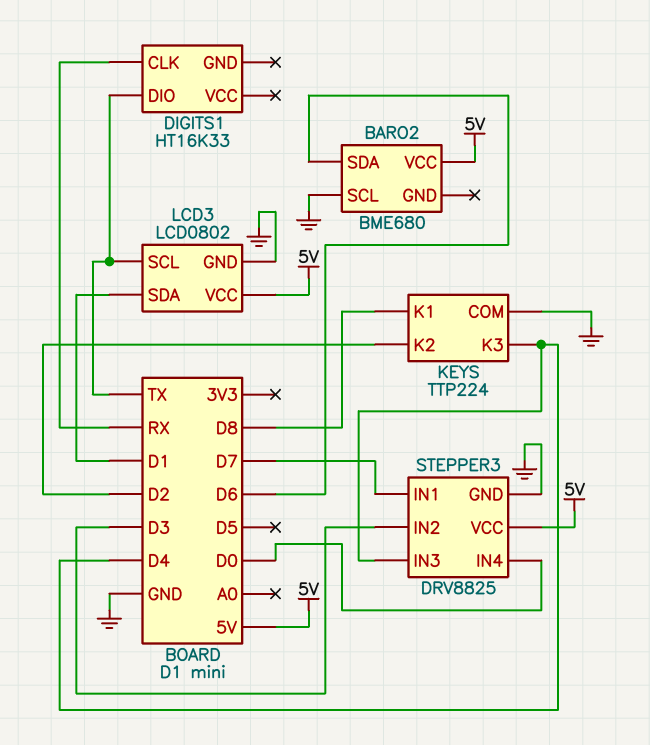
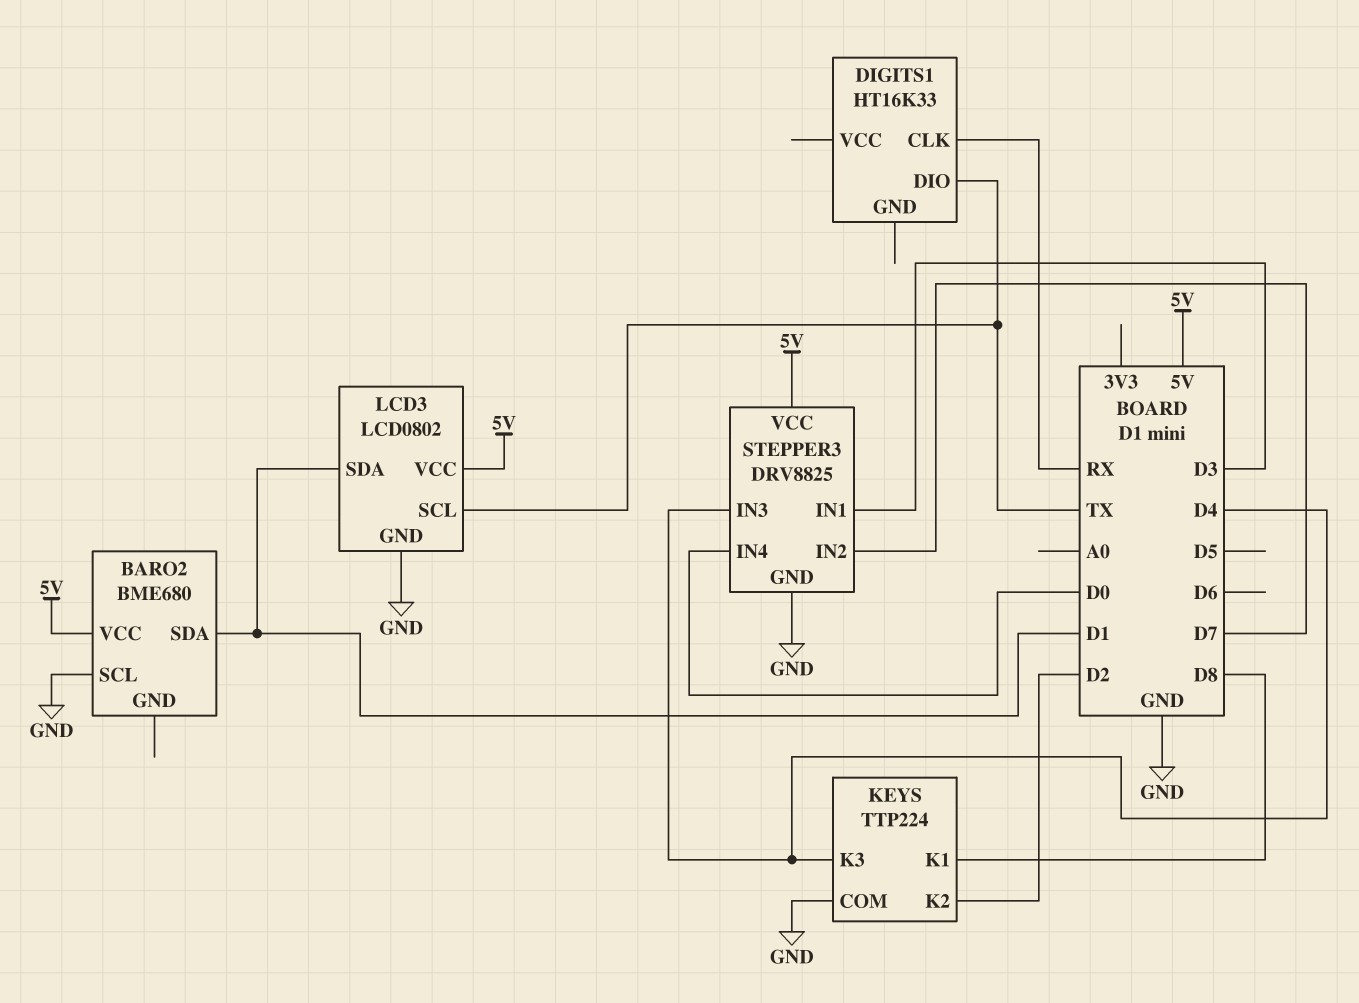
BARO2 pin SDA: D6 -> D1
STEPPER3 pin IN1: D7 -> D3
STEPPER3 pin IN2: D3 -> D7

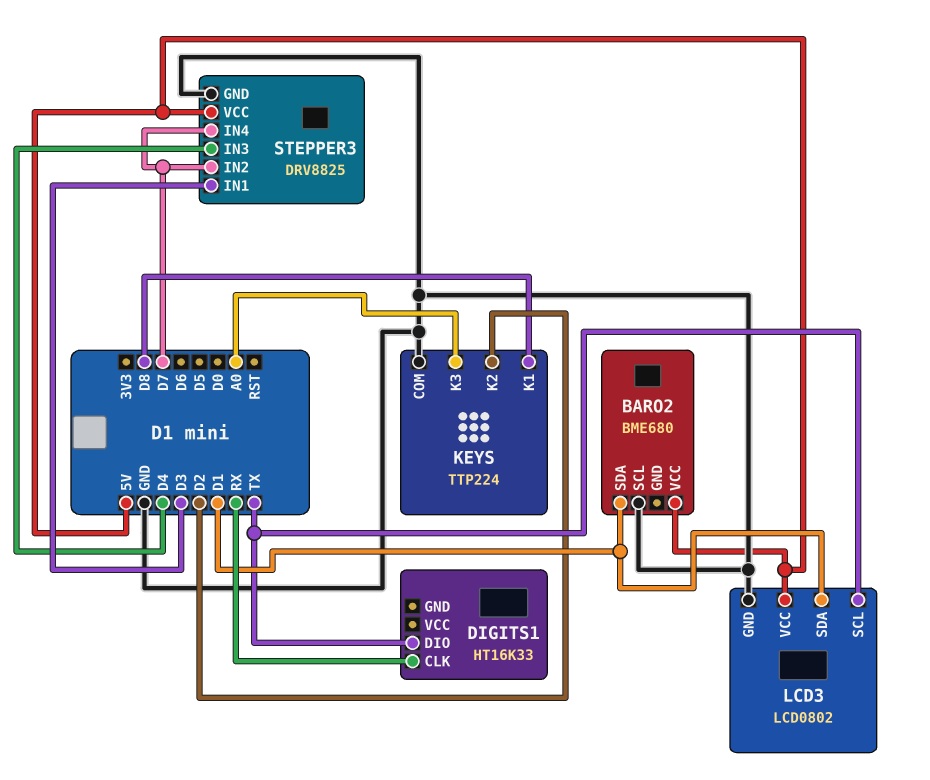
KEYS pin K3: D4 -> A0
STEPPER3 pin IN4: D0 -> D7

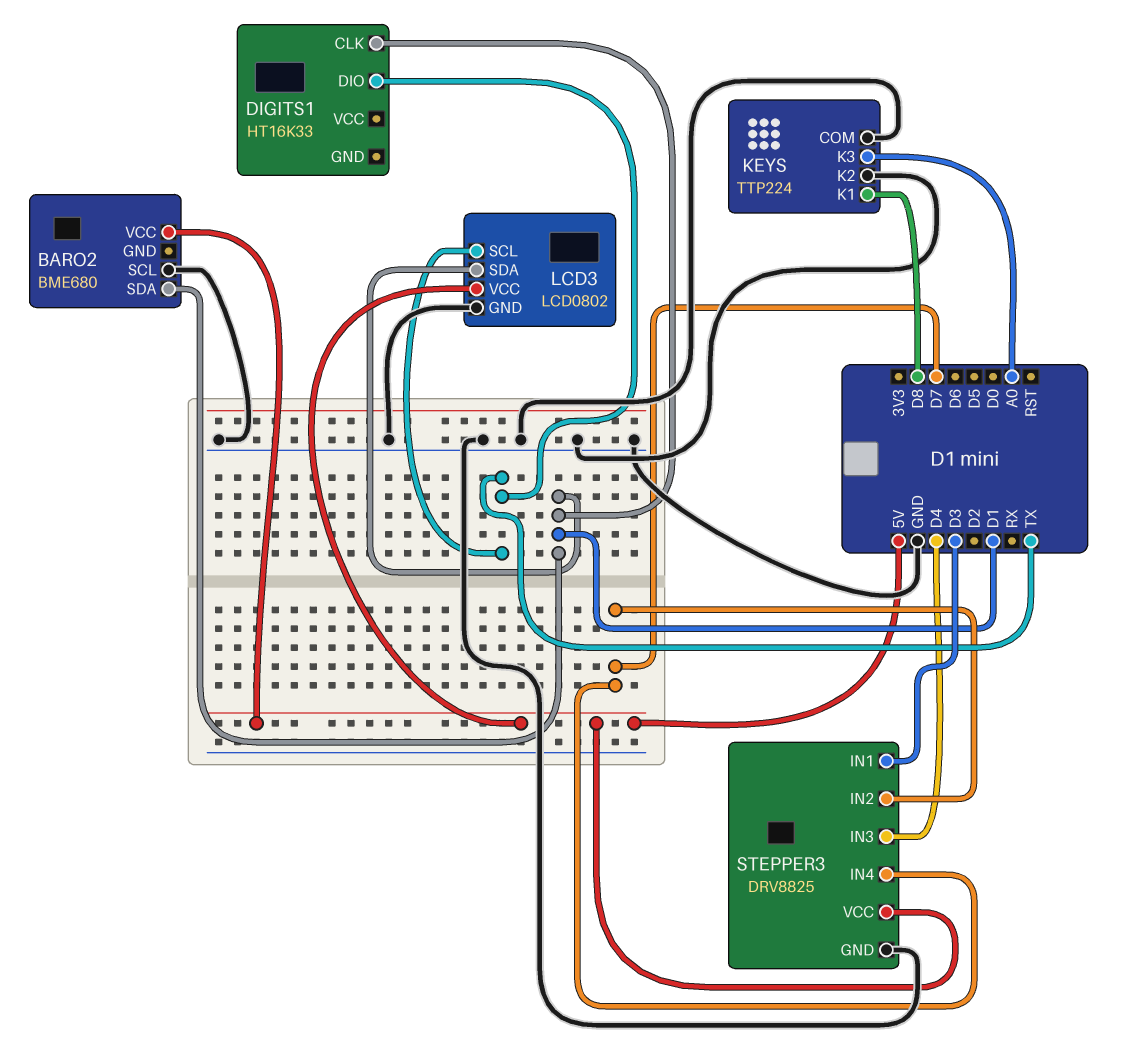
DIGITS1 pin CLK: RX -> D1
KEYS pin K2: D2 -> GND

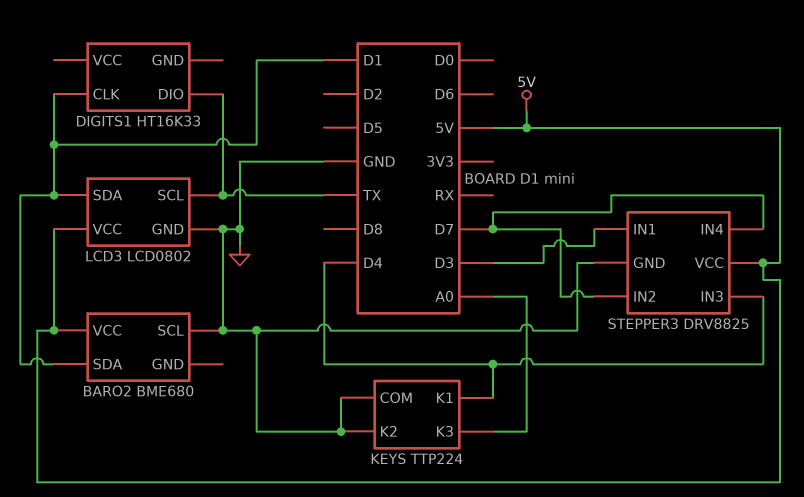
KEYS pin K1: D8 -> D4

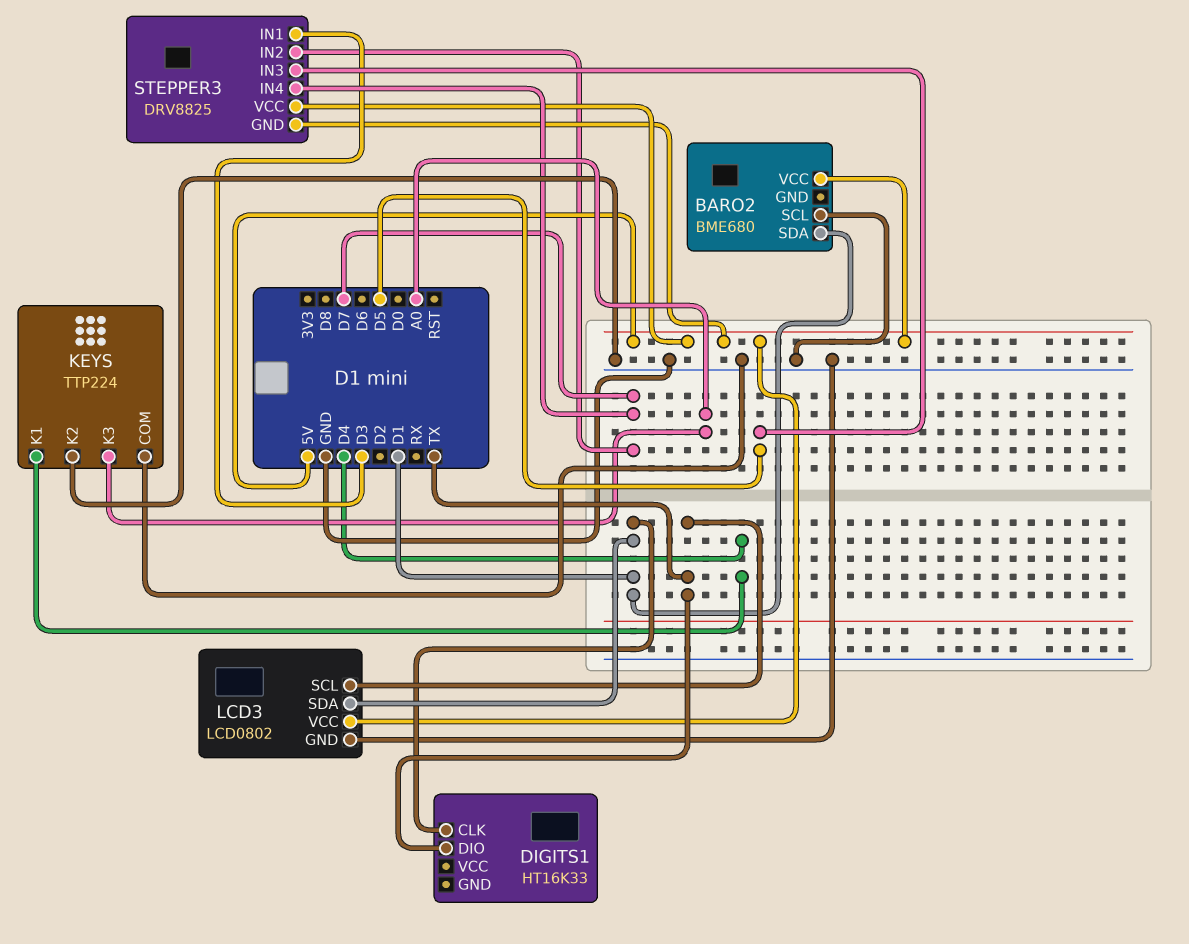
STEPPER3 pin GND: GND -> 5V
STEPPER3 pin IN3: D4 -> D5

